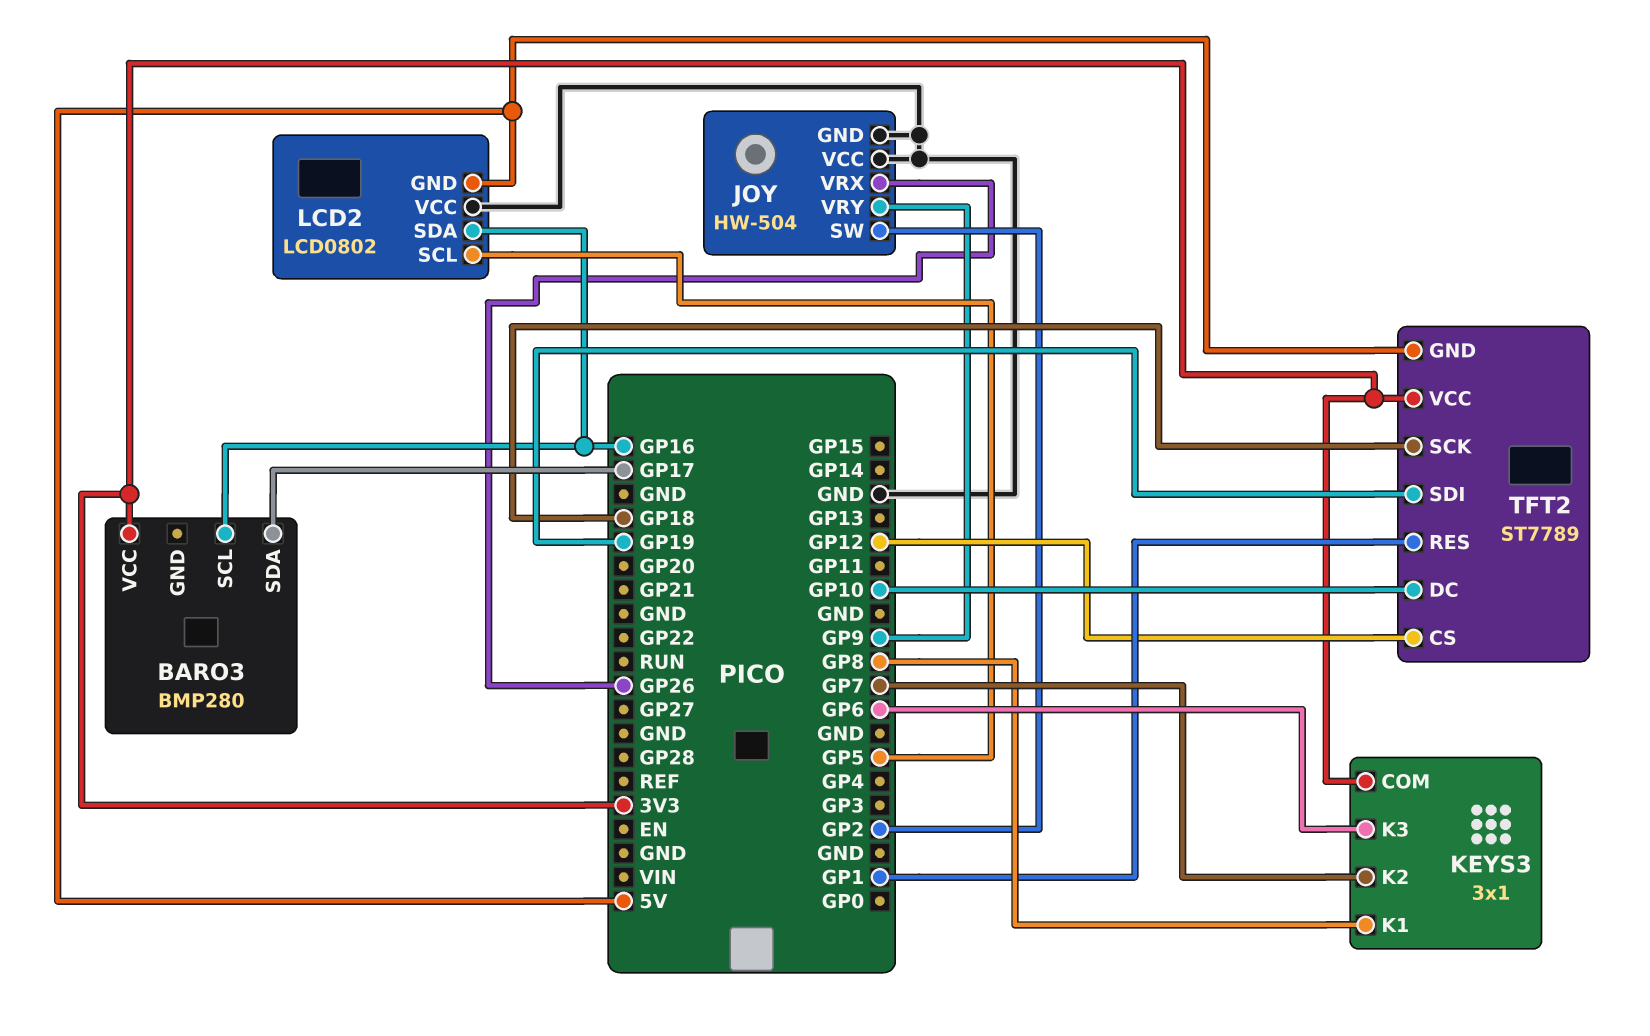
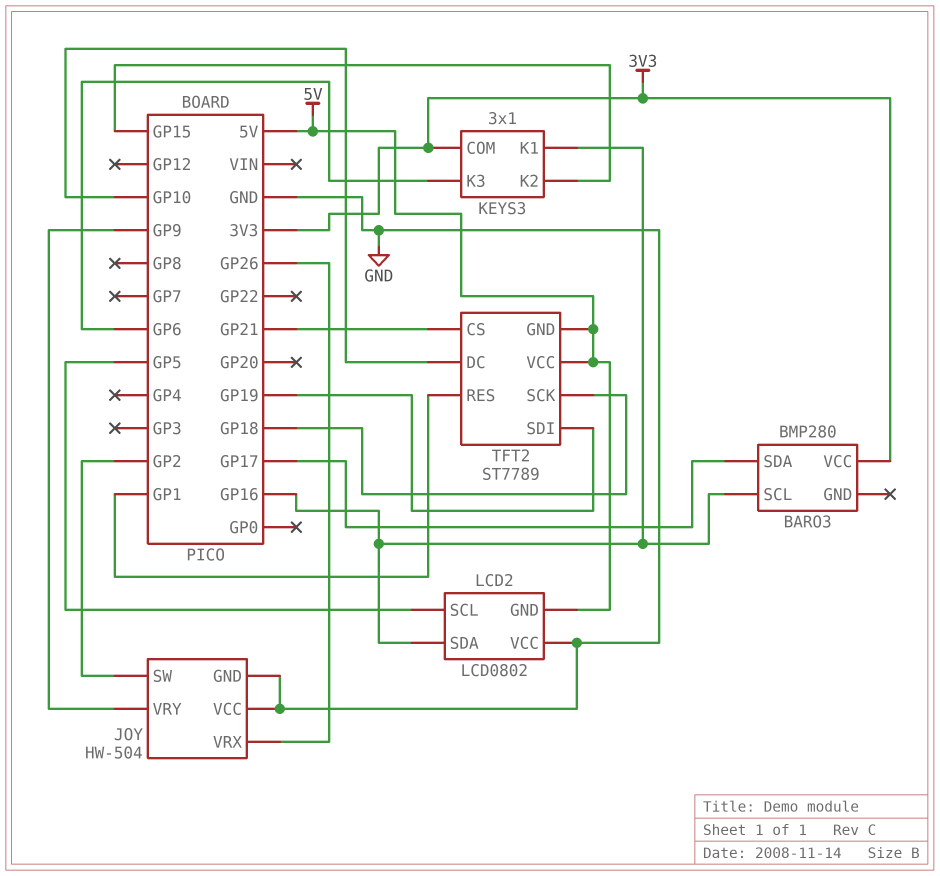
KEYS3 pin K1: GP8 -> GP16
KEYS3 pin K2: GP7 -> GP15
TFT2 pin CS: GP12 -> GP21
TFT2 pin VCC: 3V3 -> 5V

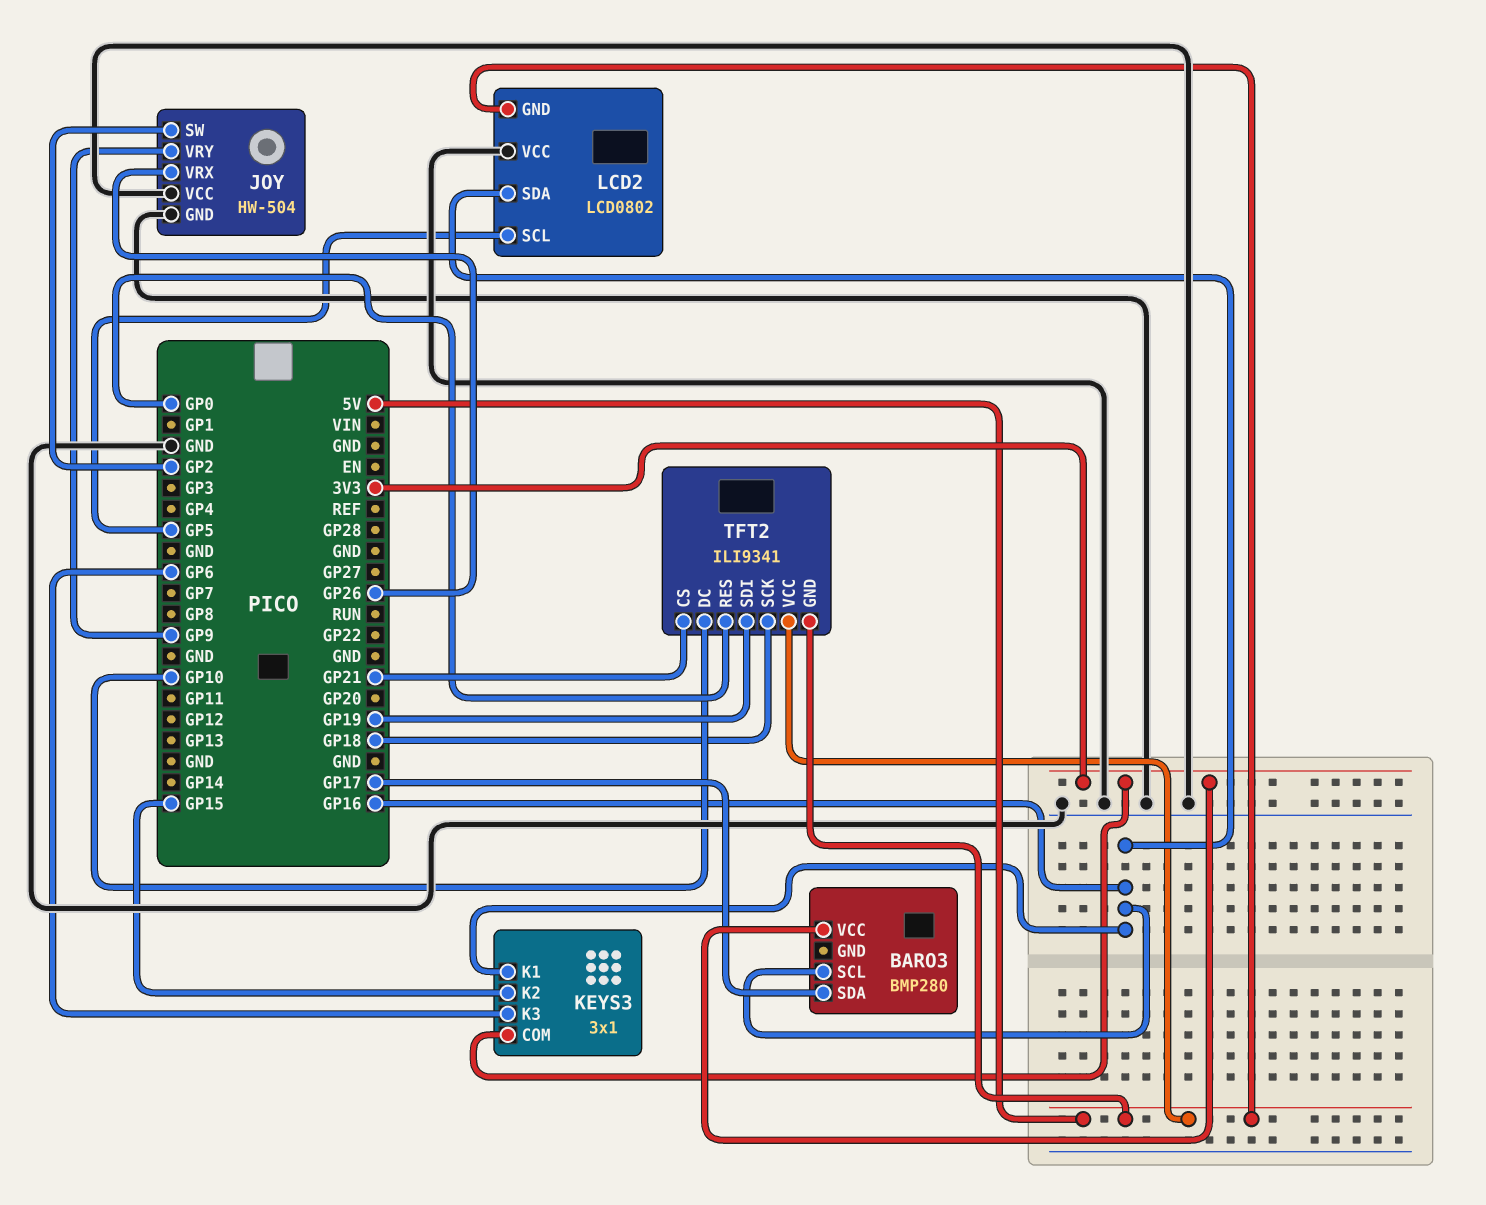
TFT2: ST7789 -> ILI9341
TFT2 pin RES: GP1 -> GP0

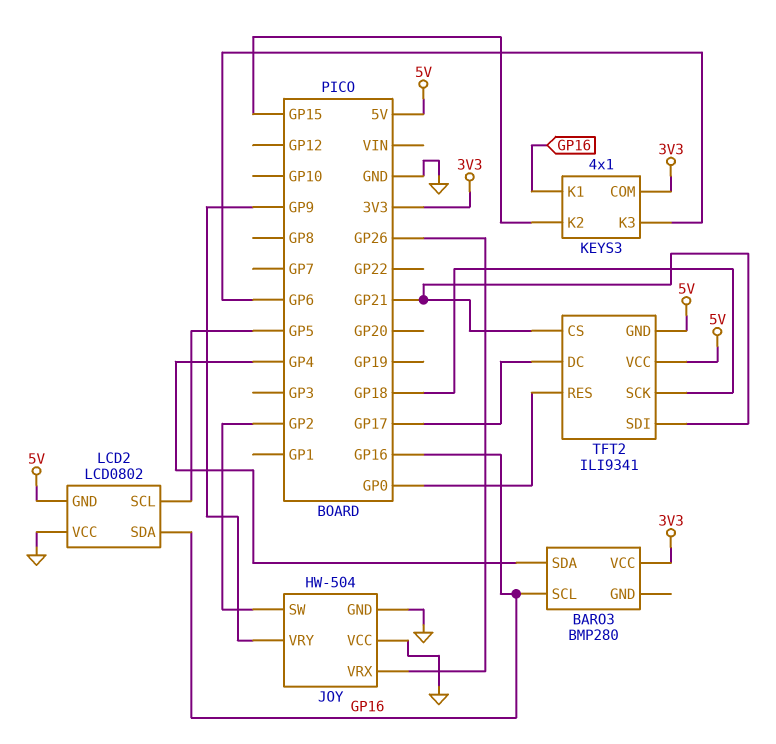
BARO3 pin SDA: GP17 -> GP4
KEYS3: 3x1 -> 4x1
TFT2 pin DC: GP10 -> GP17
TFT2 pin SDI: GP19 -> GP21

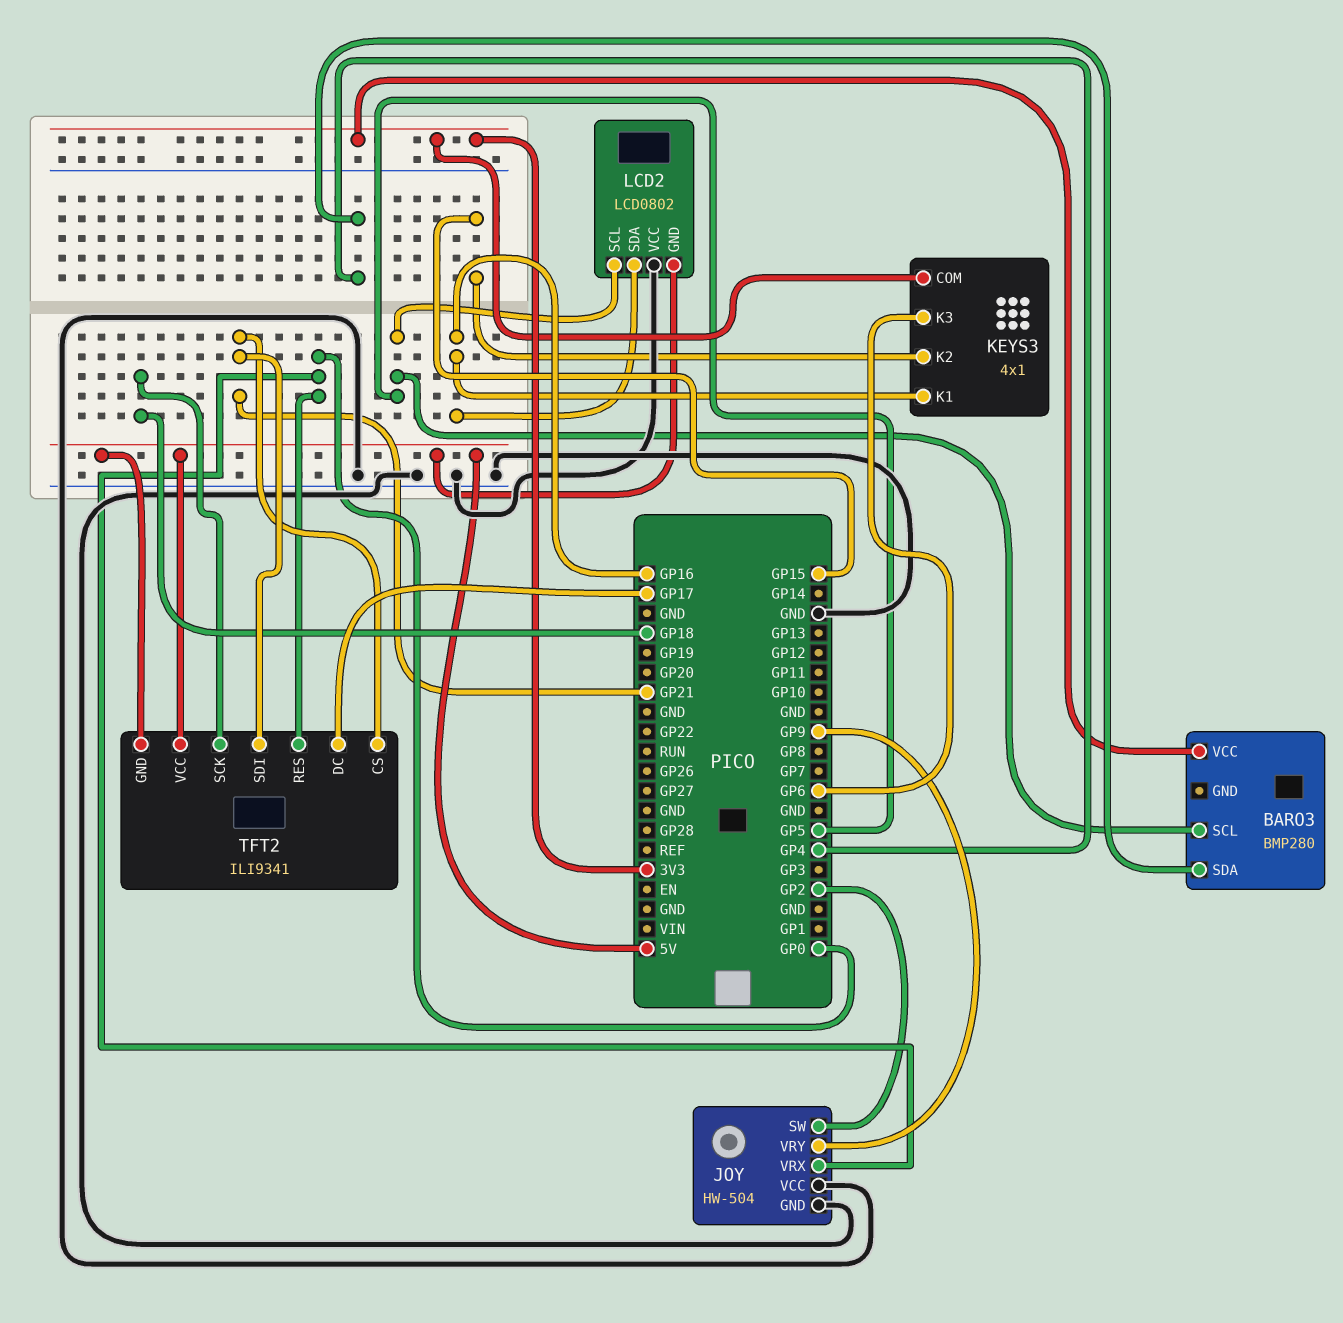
BARO3 pin SCL: GP16 -> GP5
JOY pin VRX: GP26 -> GP0

